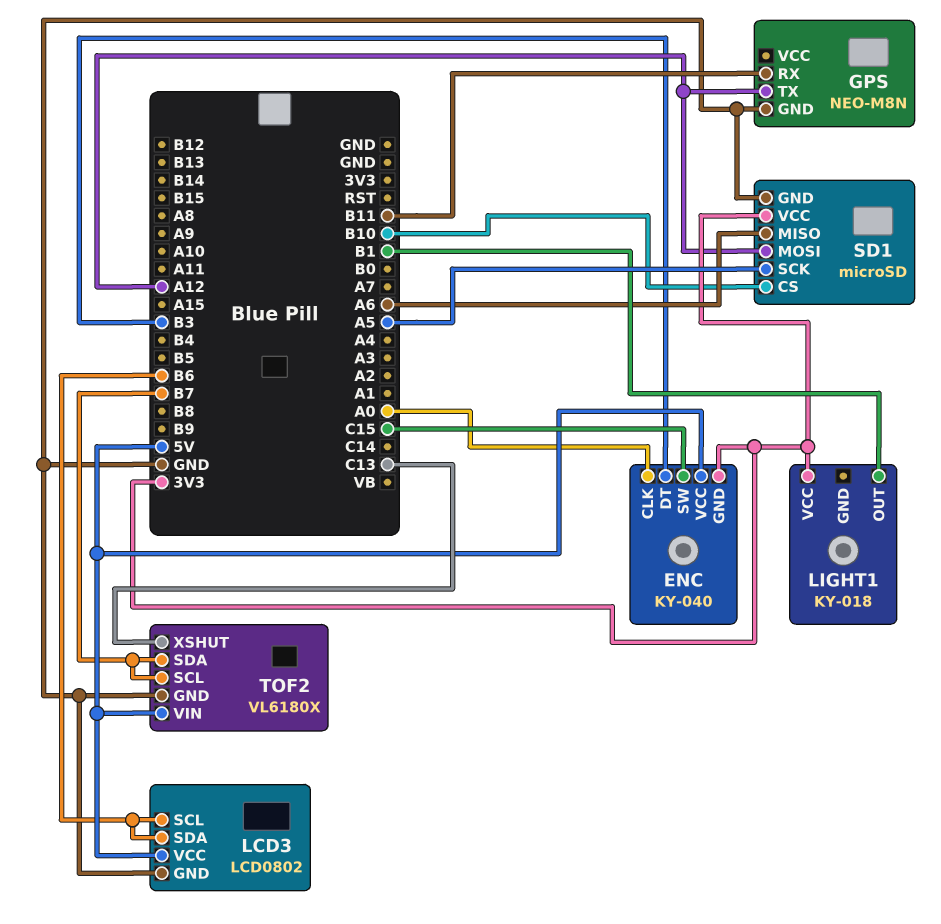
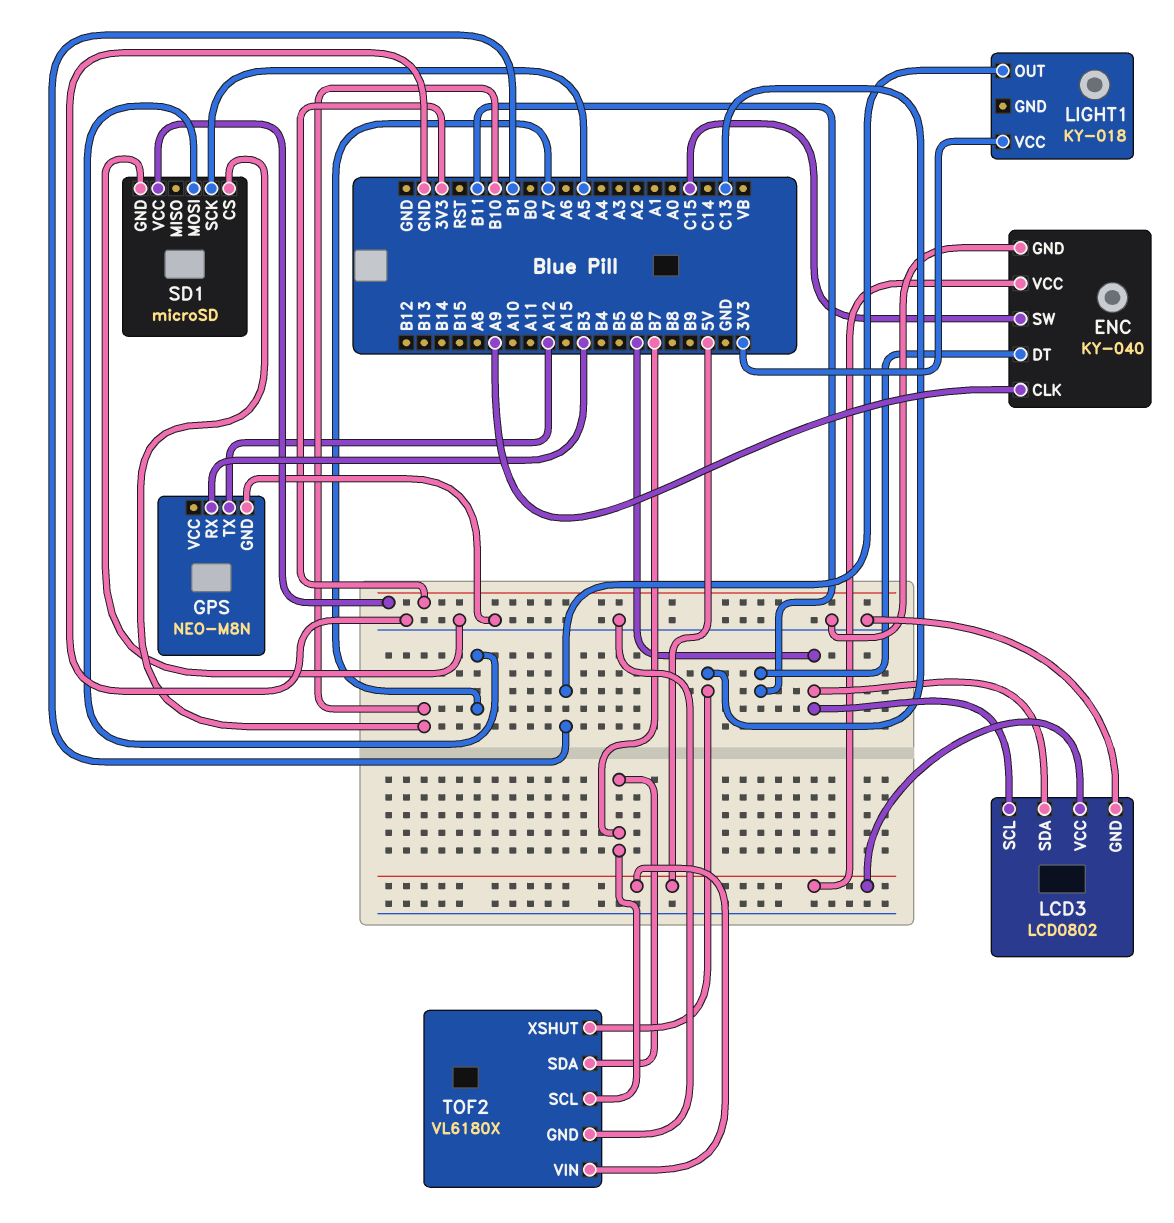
ENC pin CLK: A0 -> A9
ENC pin DT: B3 -> B11
ENC pin GND: 3V3 -> GND
GPS pin RX: B11 -> B3
SD1 pin MISO: A6 -> none
SD1 pin MOSI: A12 -> A7

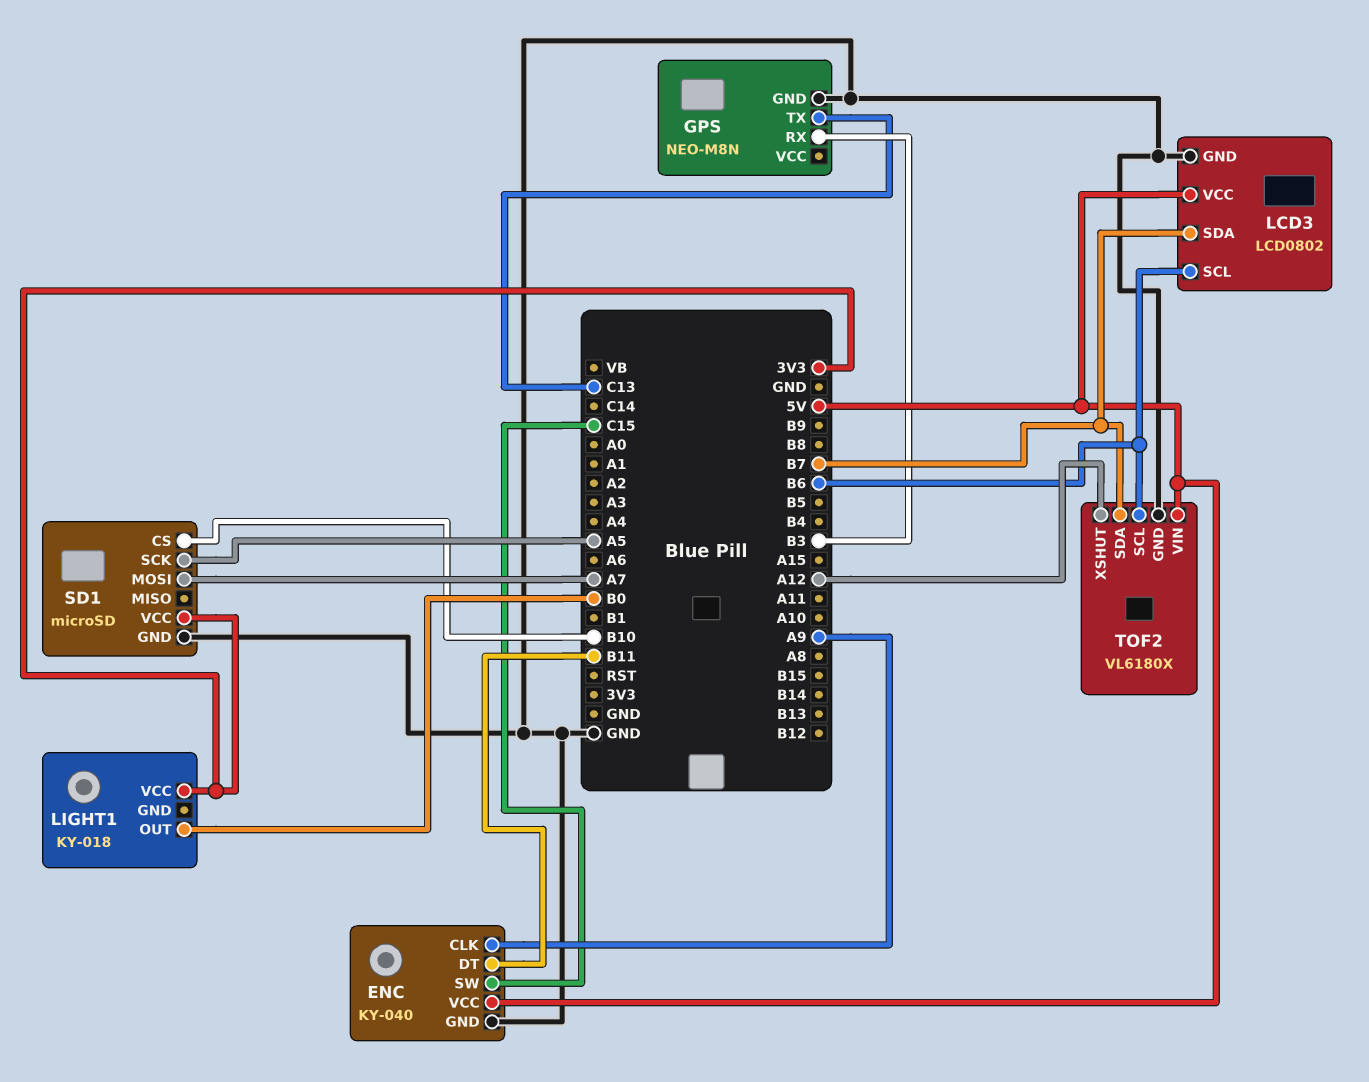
GPS pin TX: A12 -> C13
LCD3 pin SDA: B6 -> B7
LIGHT1 pin OUT: B1 -> B0
TOF2 pin SCL: B7 -> B6
TOF2 pin XSHUT: C13 -> A12

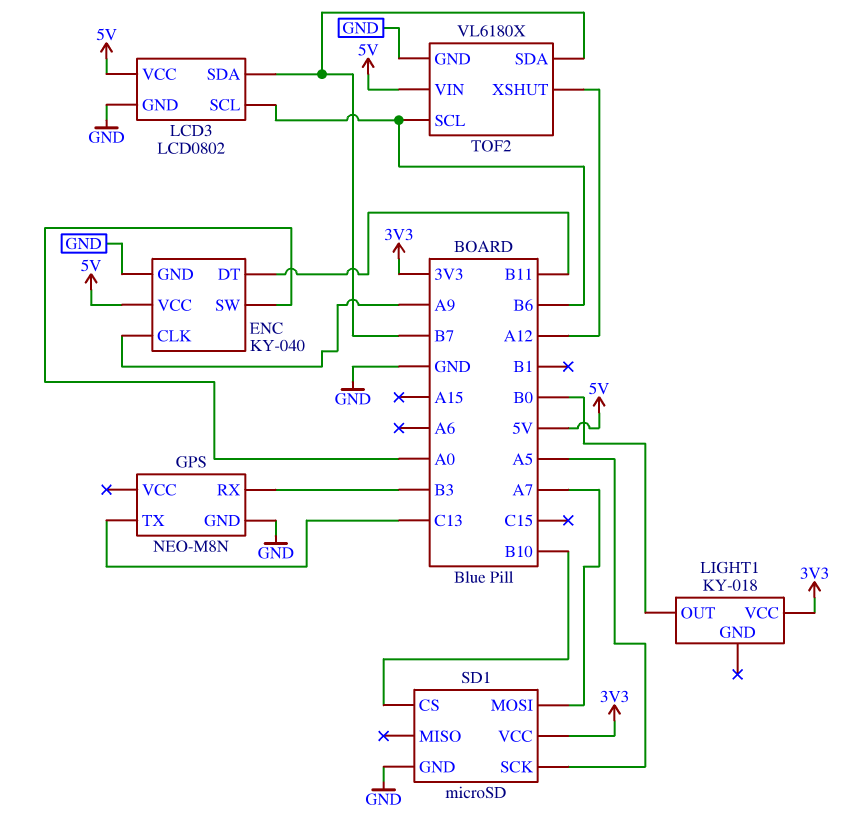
ENC pin SW: C15 -> A0

